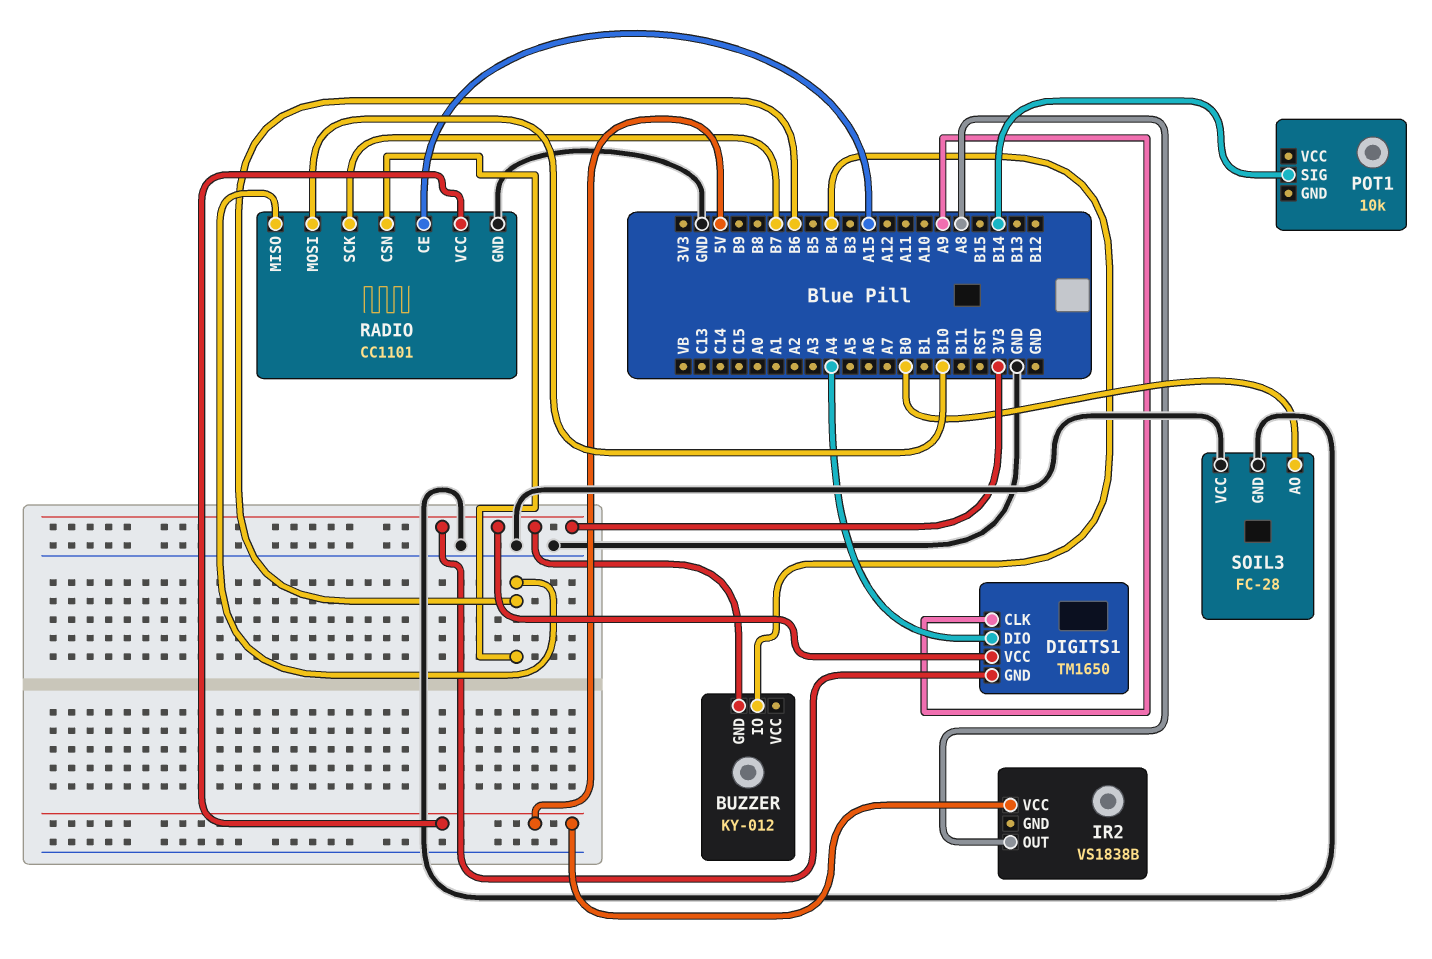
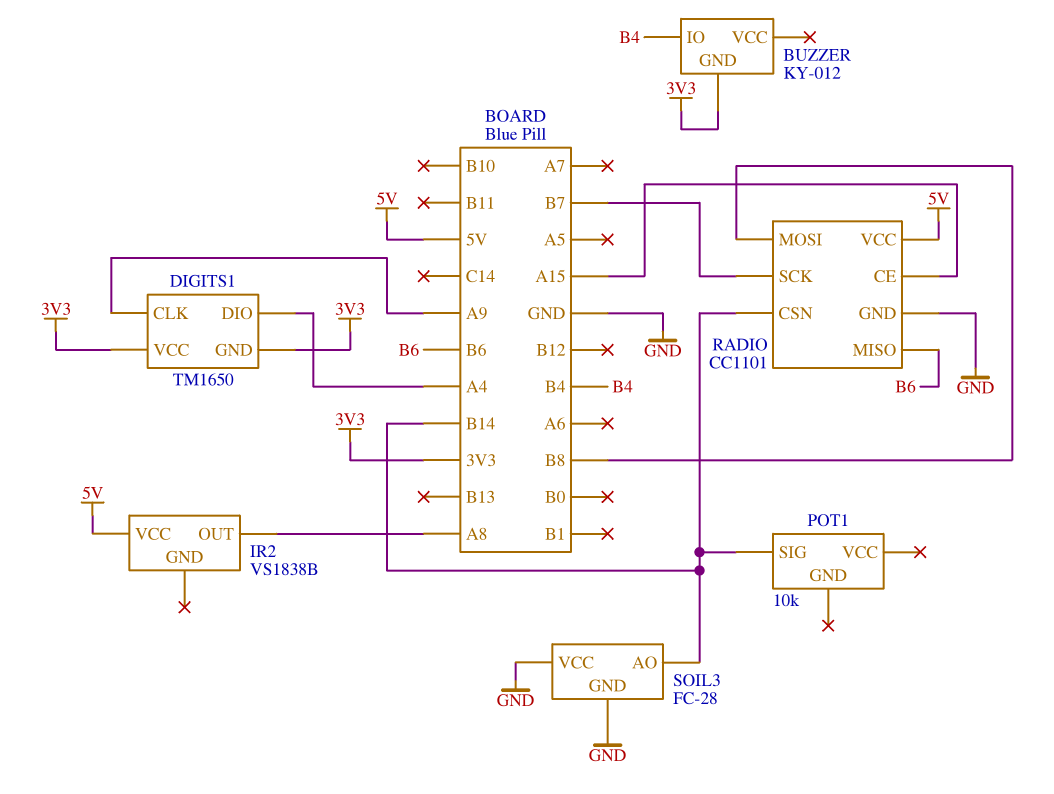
RADIO pin CSN: B6 -> B14
RADIO pin MOSI: B10 -> B8
SOIL3 pin AO: B0 -> B14

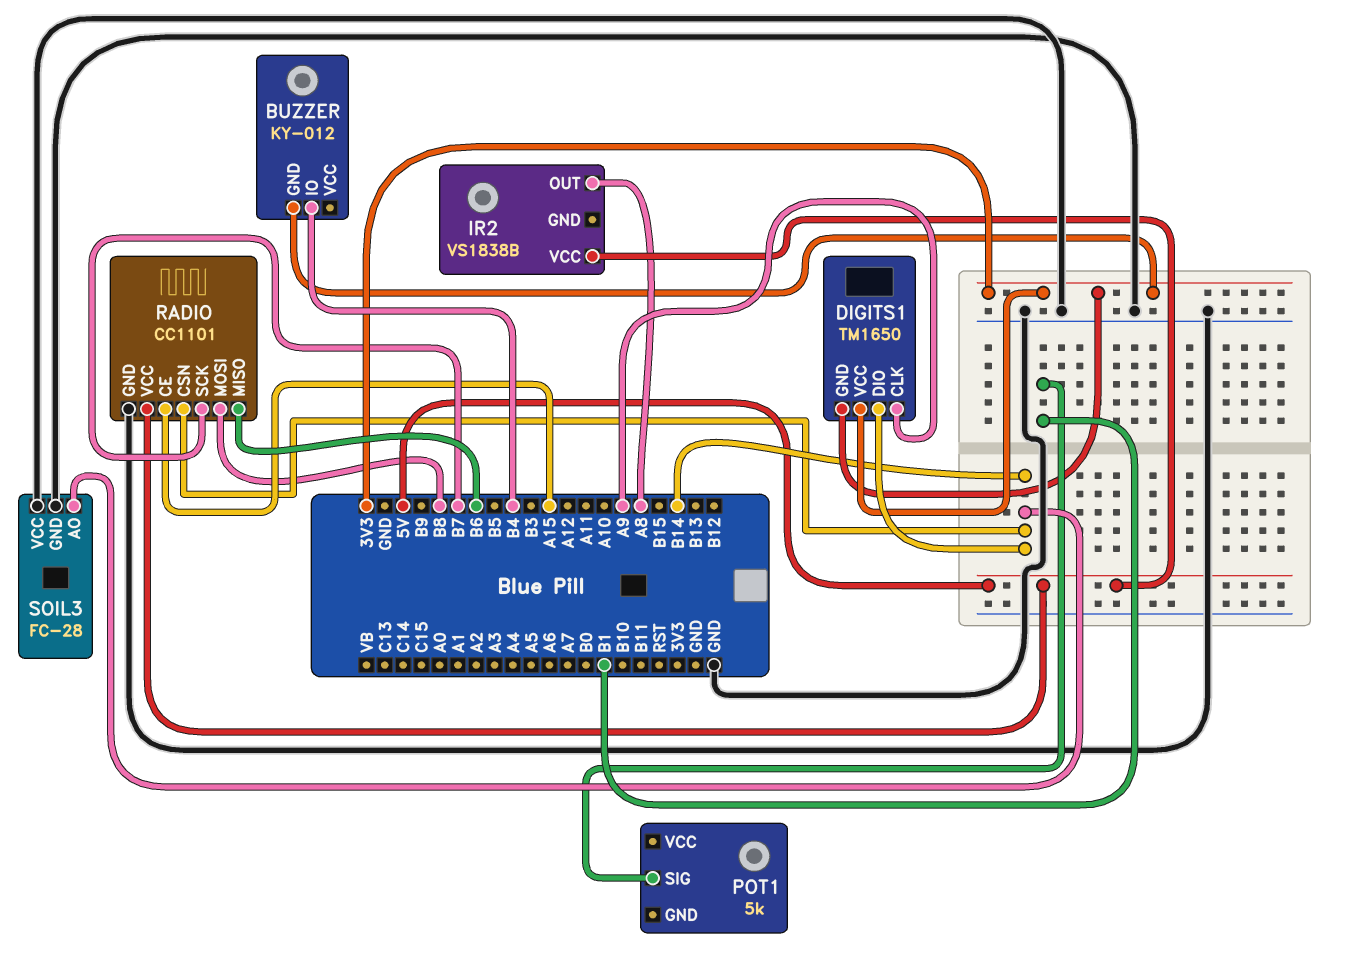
DIGITS1 pin DIO: A4 -> B14
POT1: 10k -> 5k
POT1 pin SIG: B14 -> B1

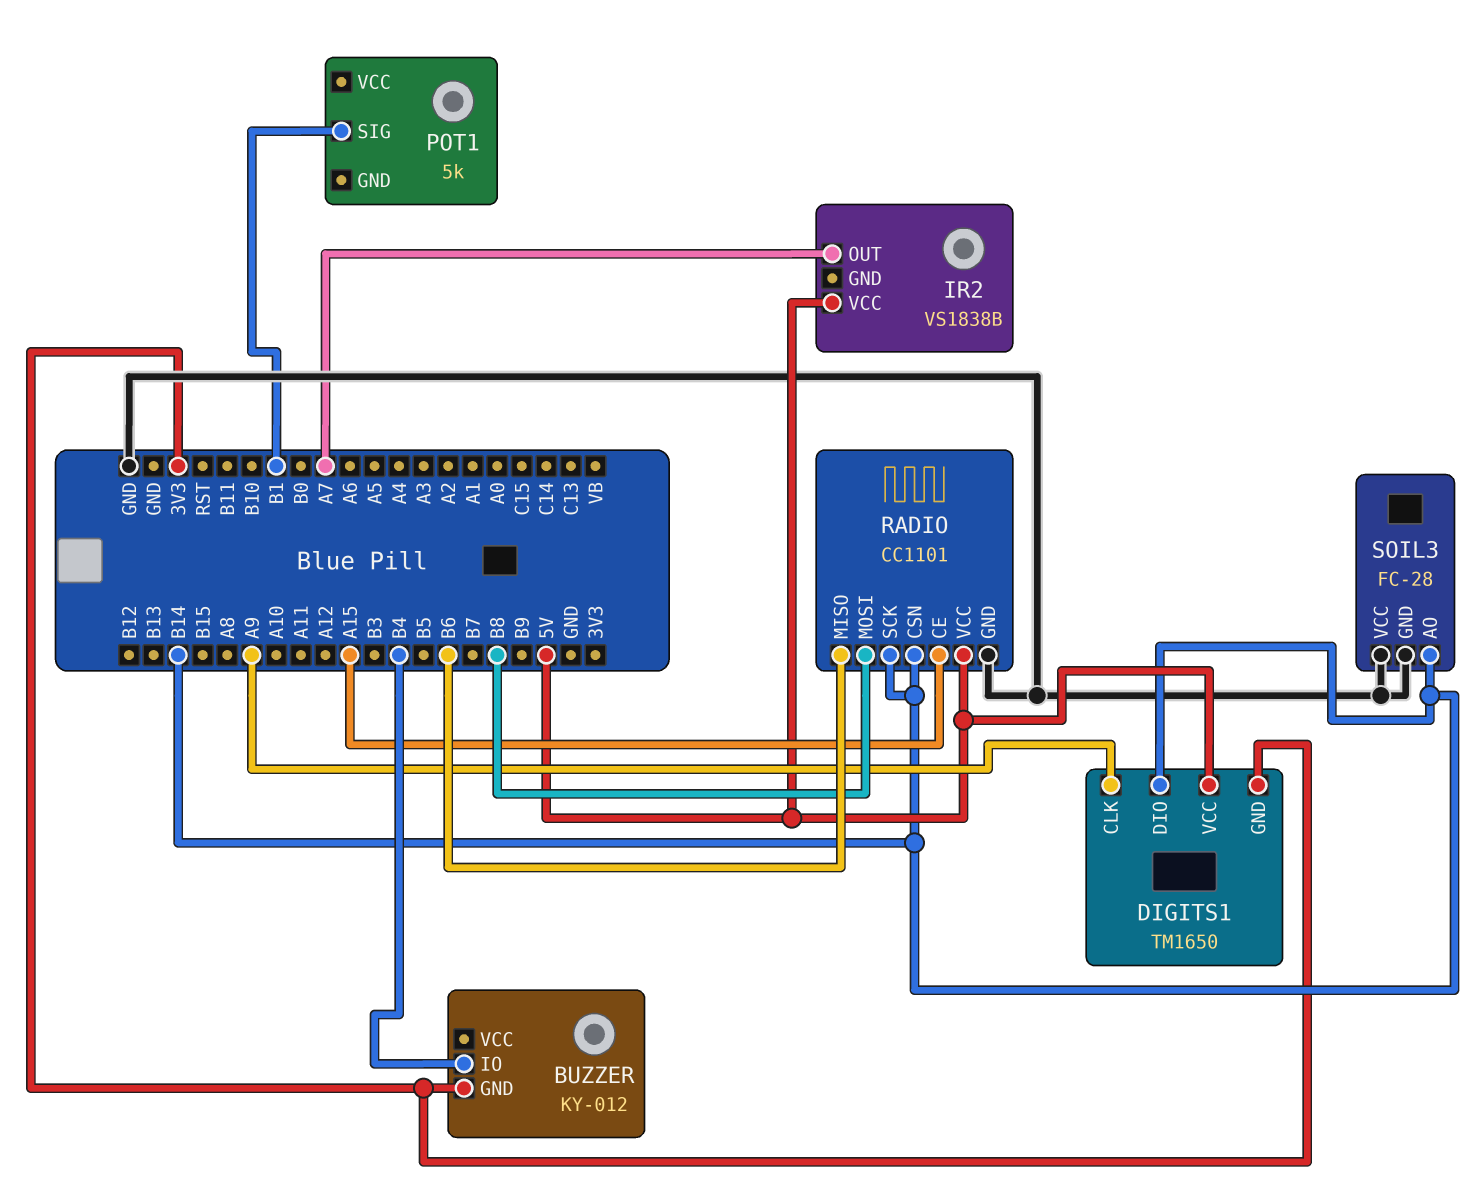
DIGITS1 pin VCC: 3V3 -> 5V
IR2 pin OUT: A8 -> A7
RADIO pin SCK: B7 -> B14

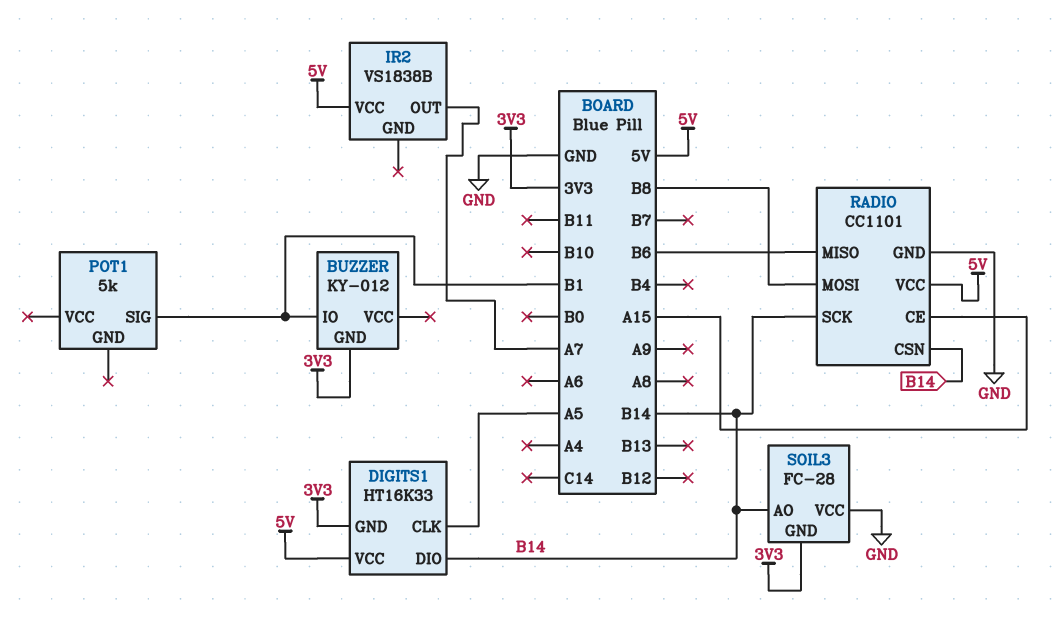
BUZZER pin IO: B4 -> B1
DIGITS1: TM1650 -> HT16K33
DIGITS1 pin CLK: A9 -> A5
SOIL3 pin GND: GND -> 3V3

